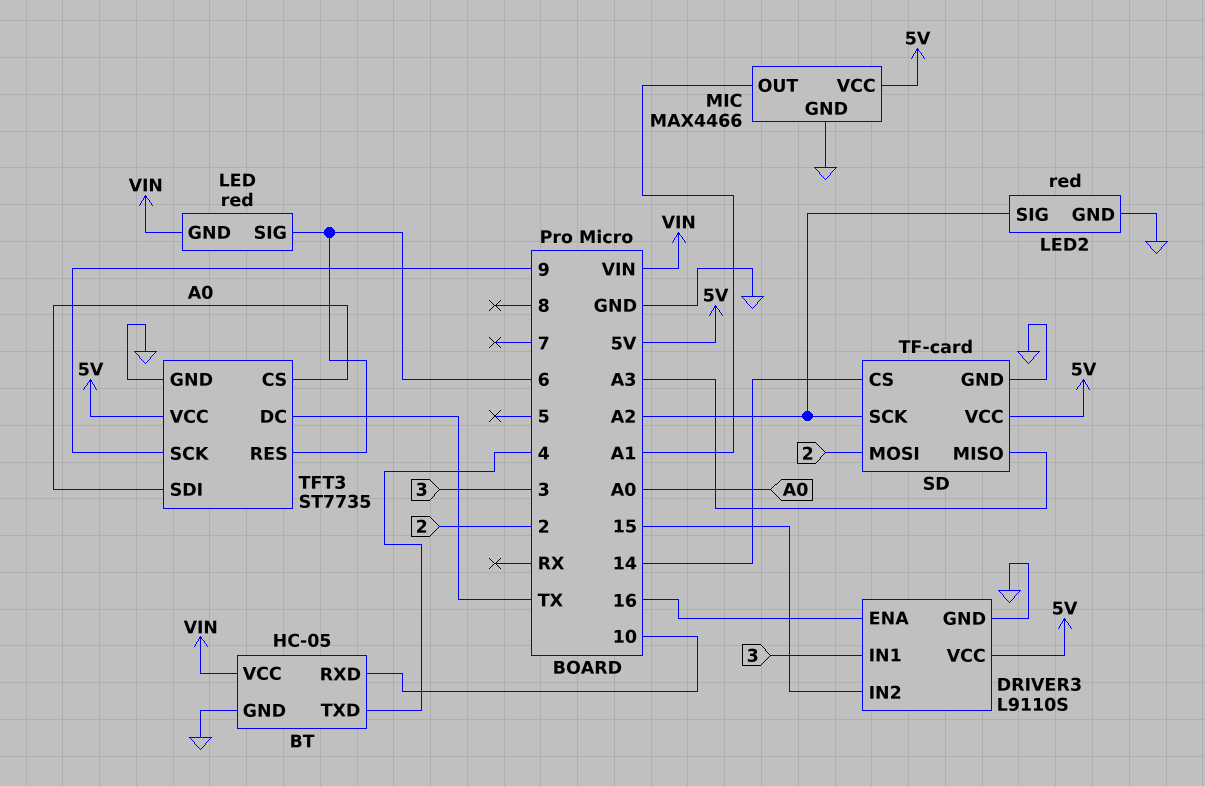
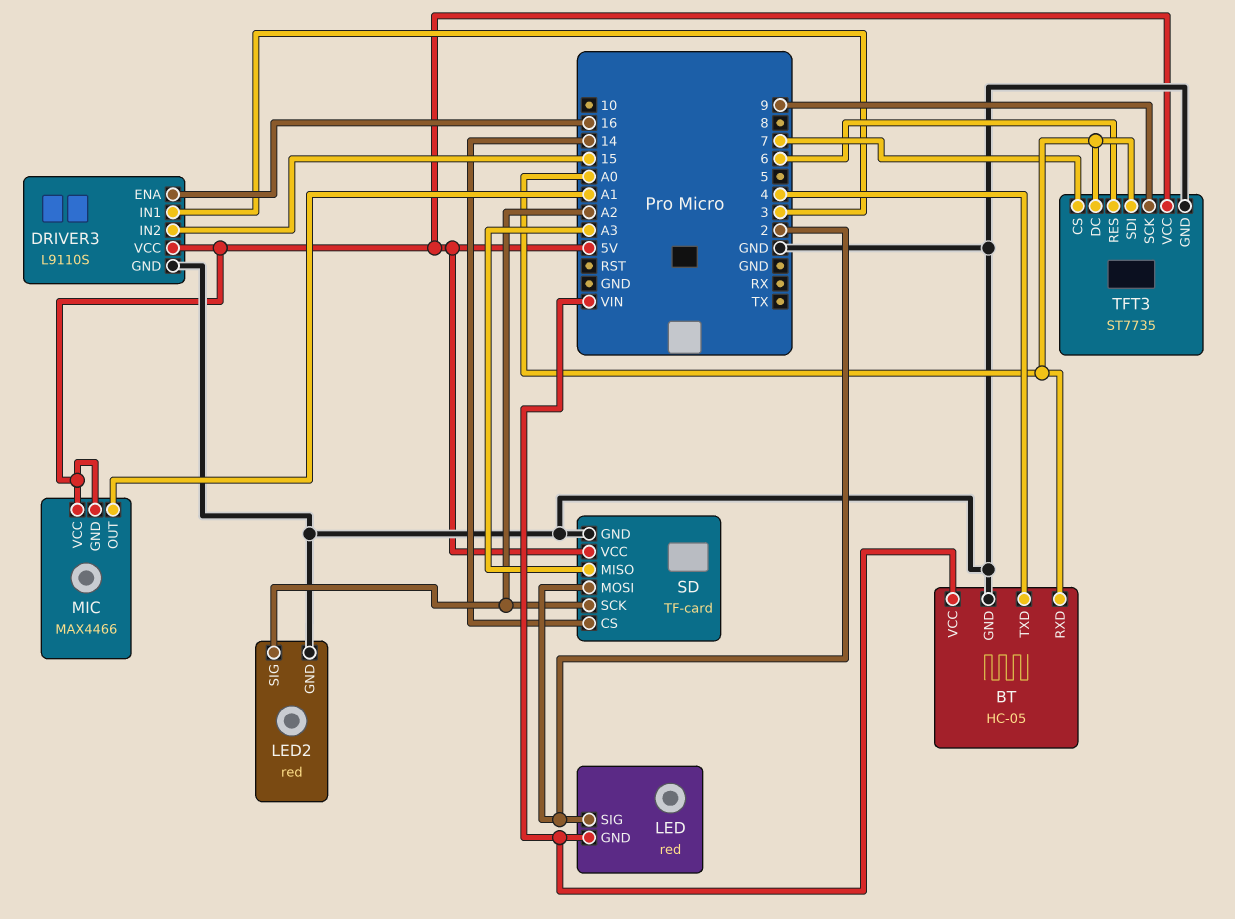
BT pin RXD: 10 -> A0
LED pin SIG: 6 -> 2
MIC pin GND: GND -> 5V
TFT3 pin CS: A0 -> 7
TFT3 pin DC: TX -> A0

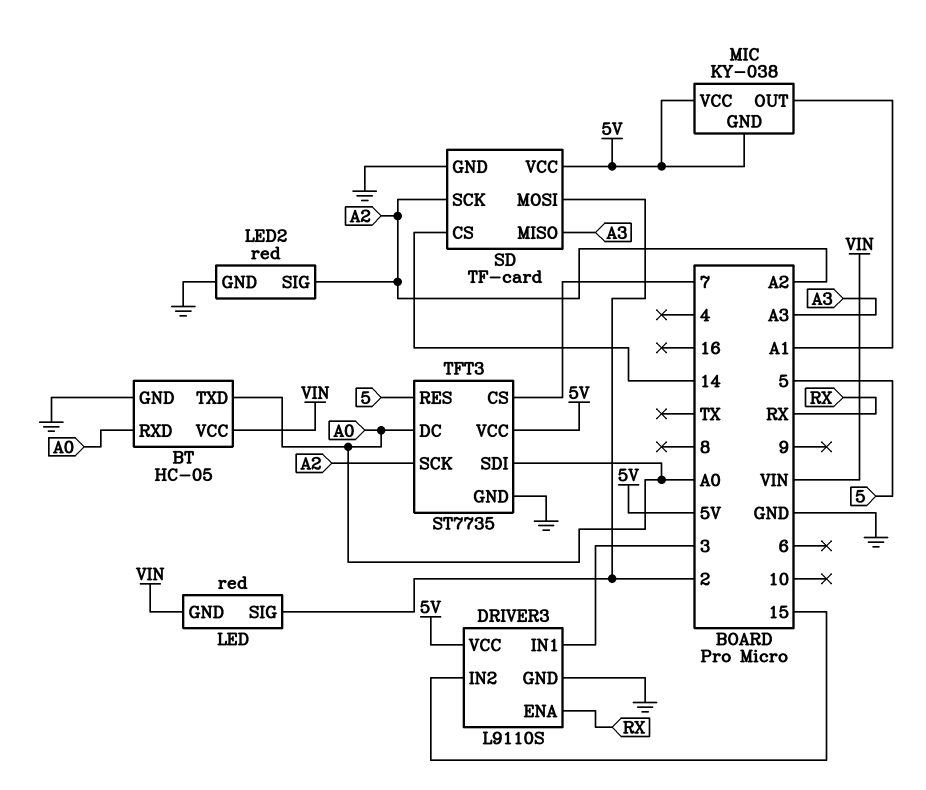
BT pin TXD: 4 -> A0
DRIVER3 pin ENA: 16 -> RX
MIC: MAX4466 -> KY-038
TFT3 pin RES: 6 -> 5
TFT3 pin SCK: 9 -> A2

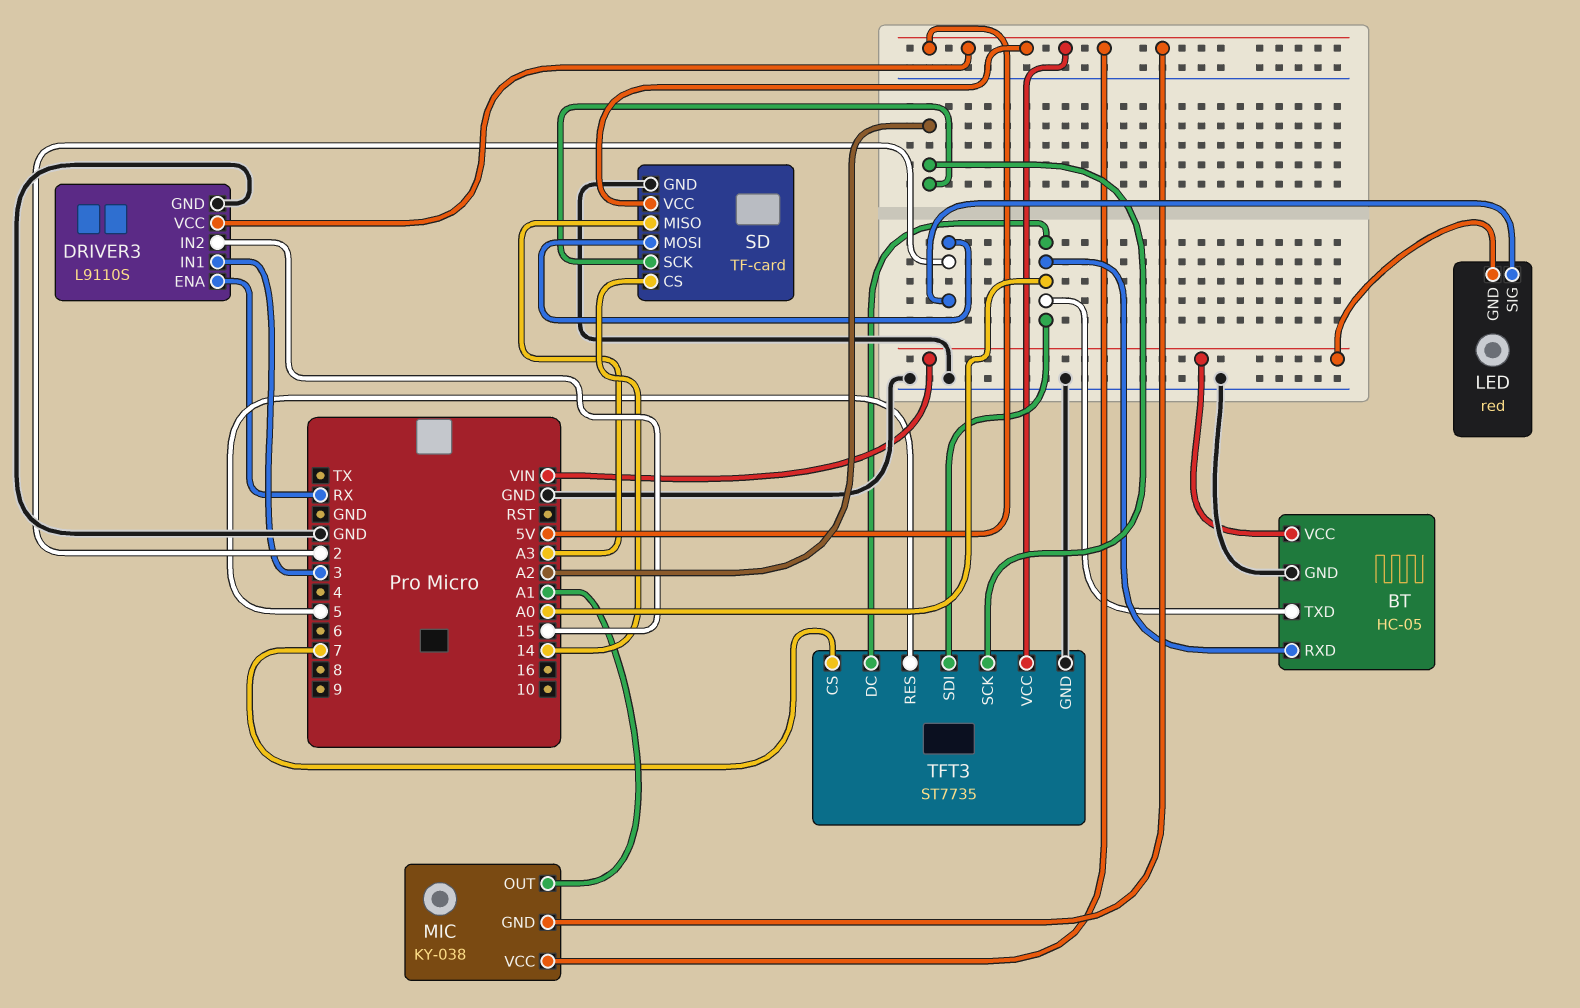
LED2: red -> none
LED2 pin GND: GND -> none
LED2 pin SIG: A2 -> none

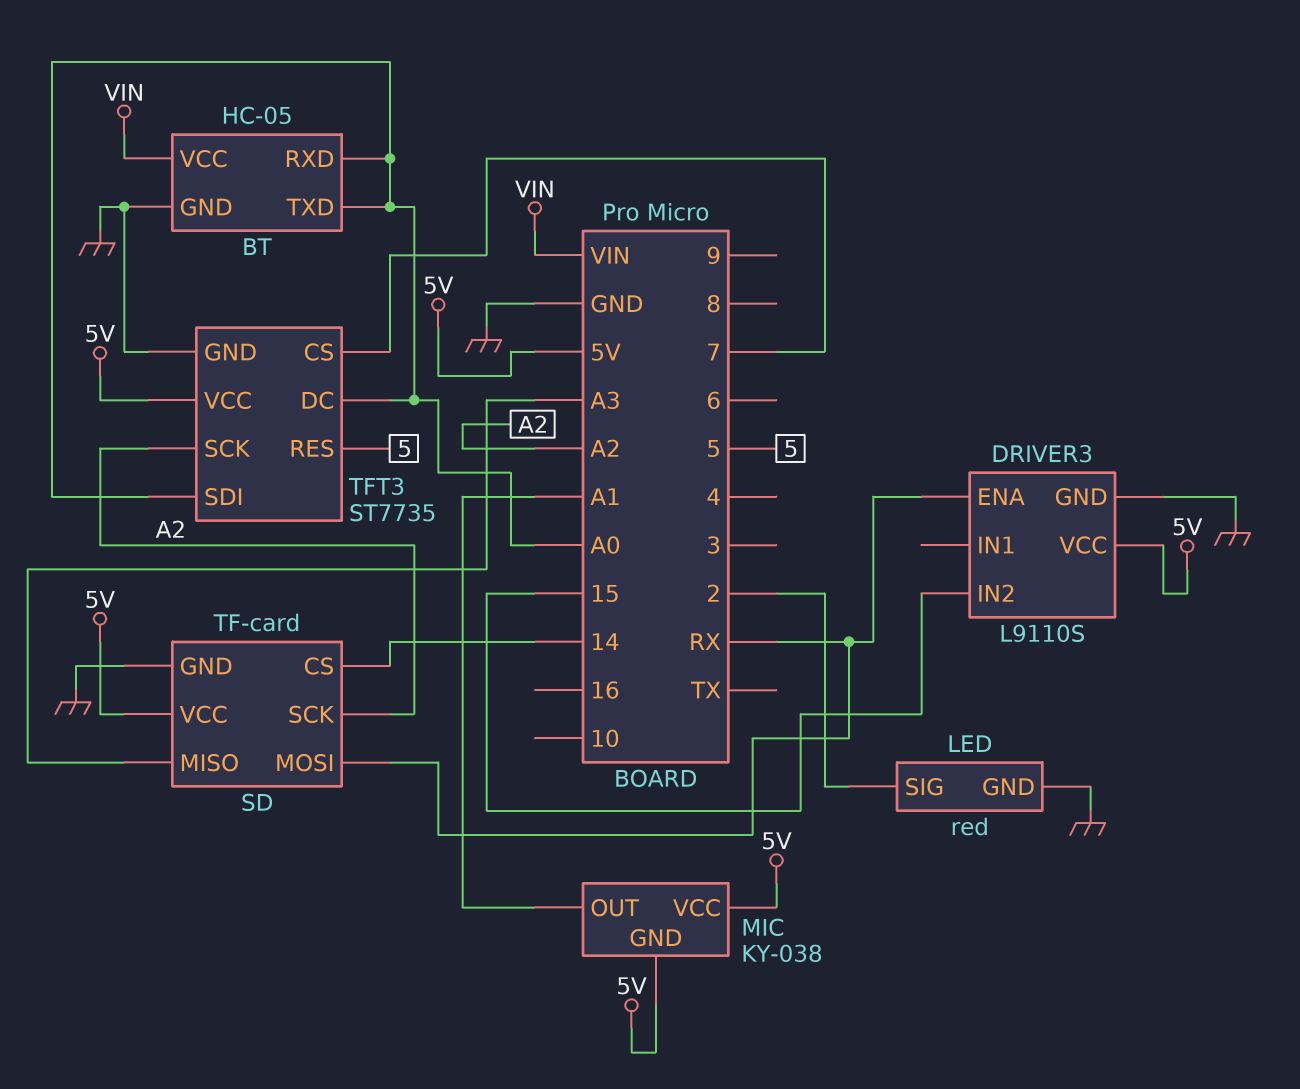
DRIVER3 pin IN1: 3 -> none
LED pin GND: VIN -> GND
SD pin MOSI: 2 -> RX

